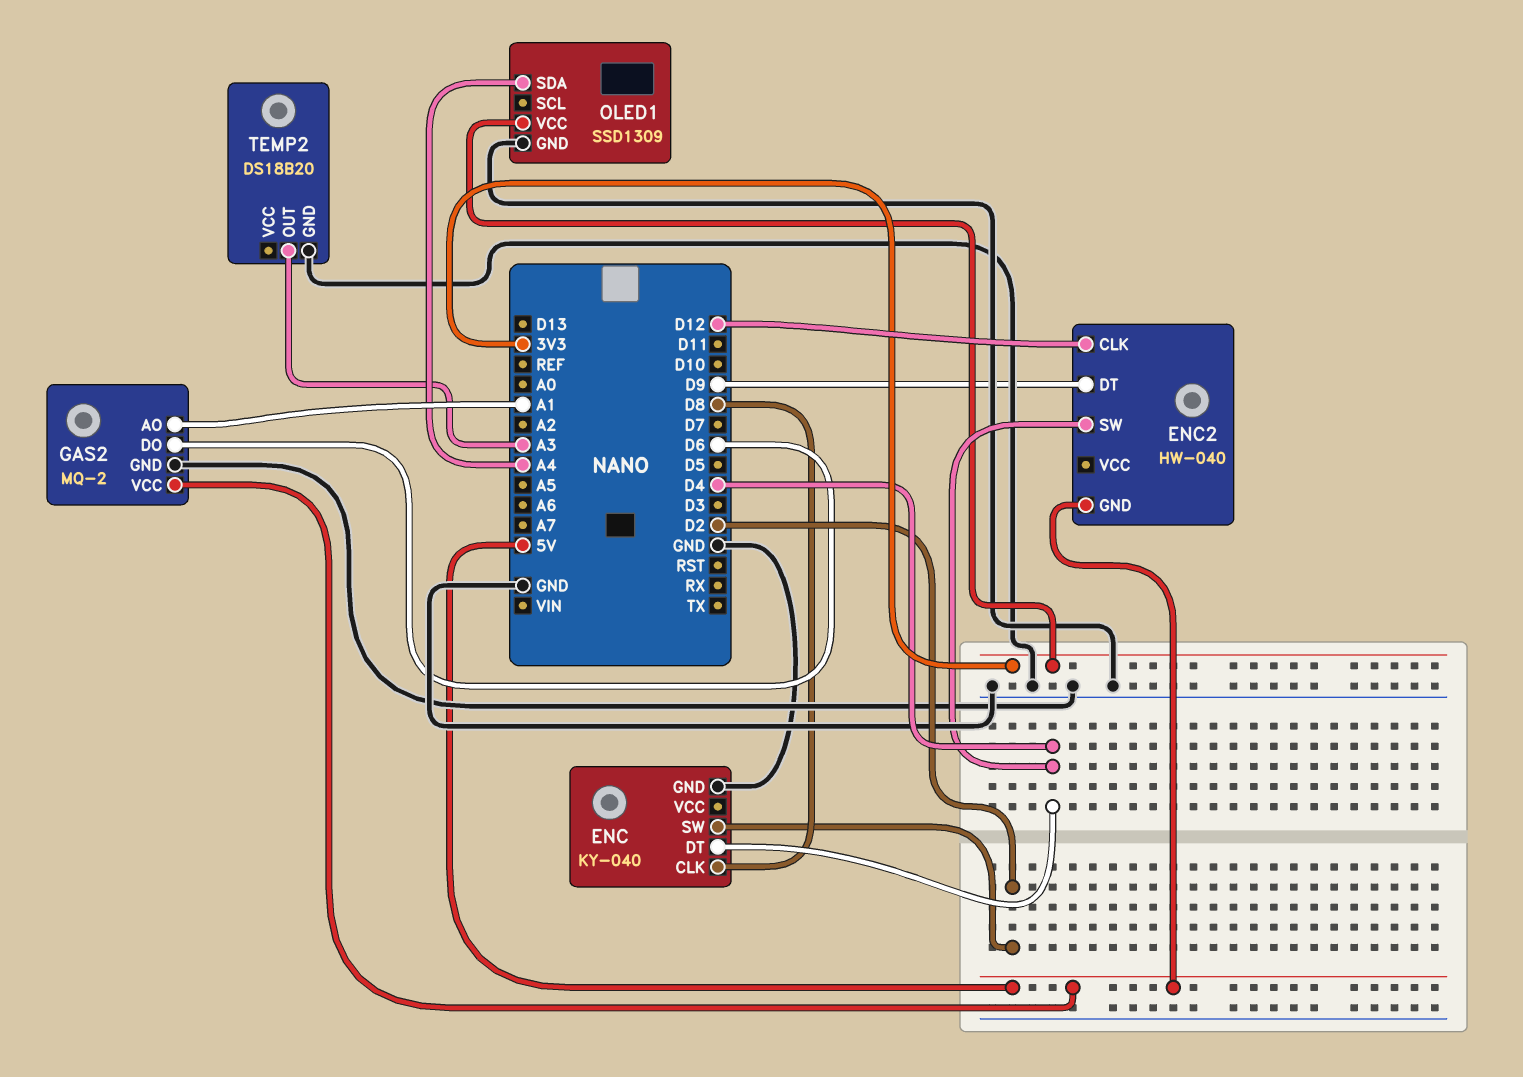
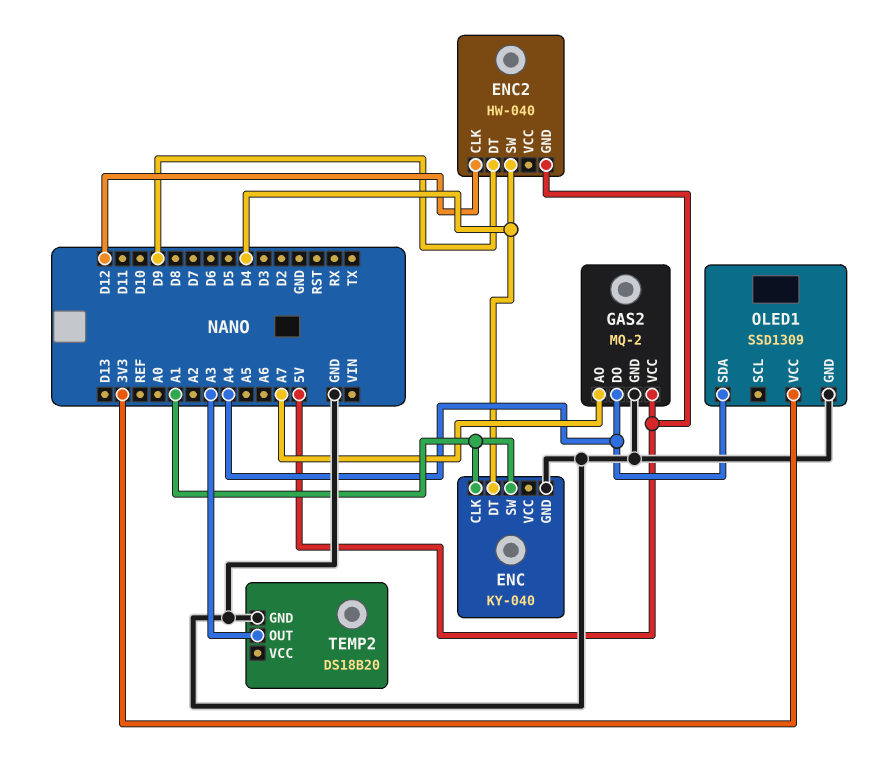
ENC pin CLK: D8 -> A1
ENC pin SW: D2 -> A1
GAS2 pin AO: A1 -> A7
GAS2 pin DO: D6 -> A4

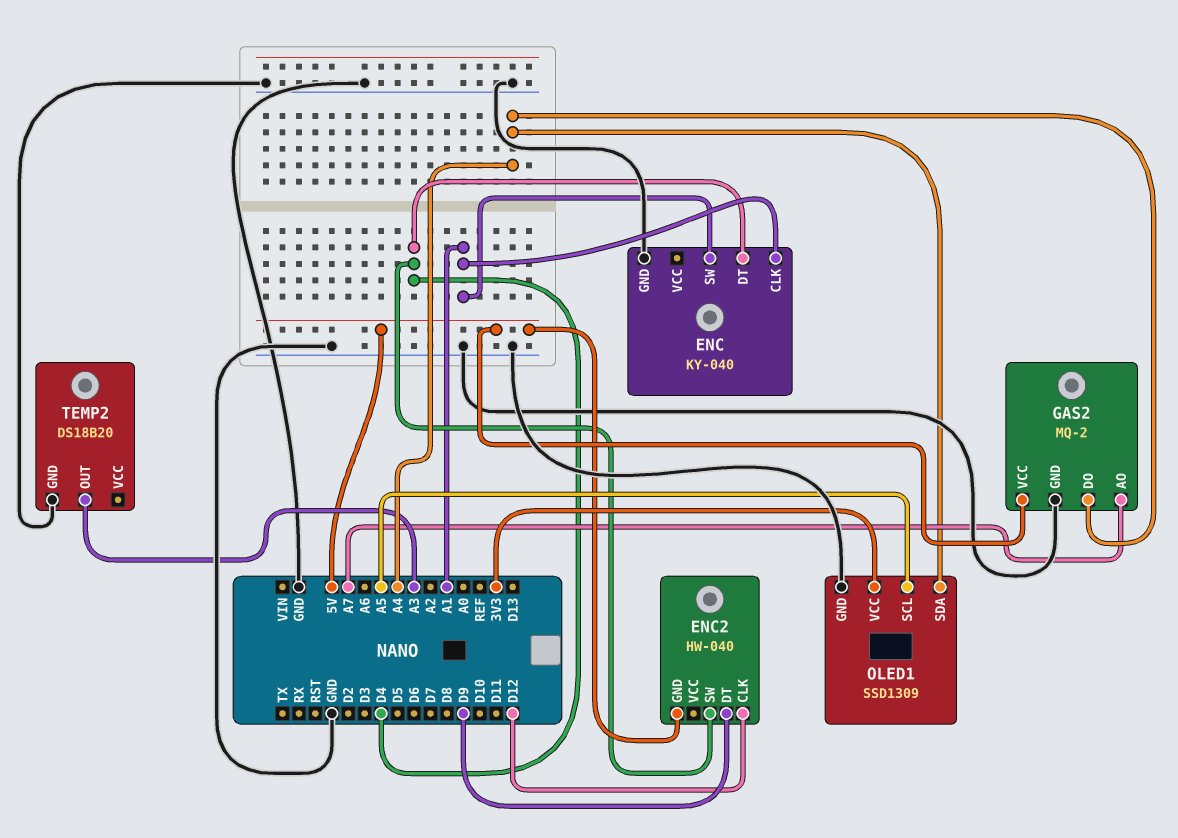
OLED1 pin SCL: none -> A5

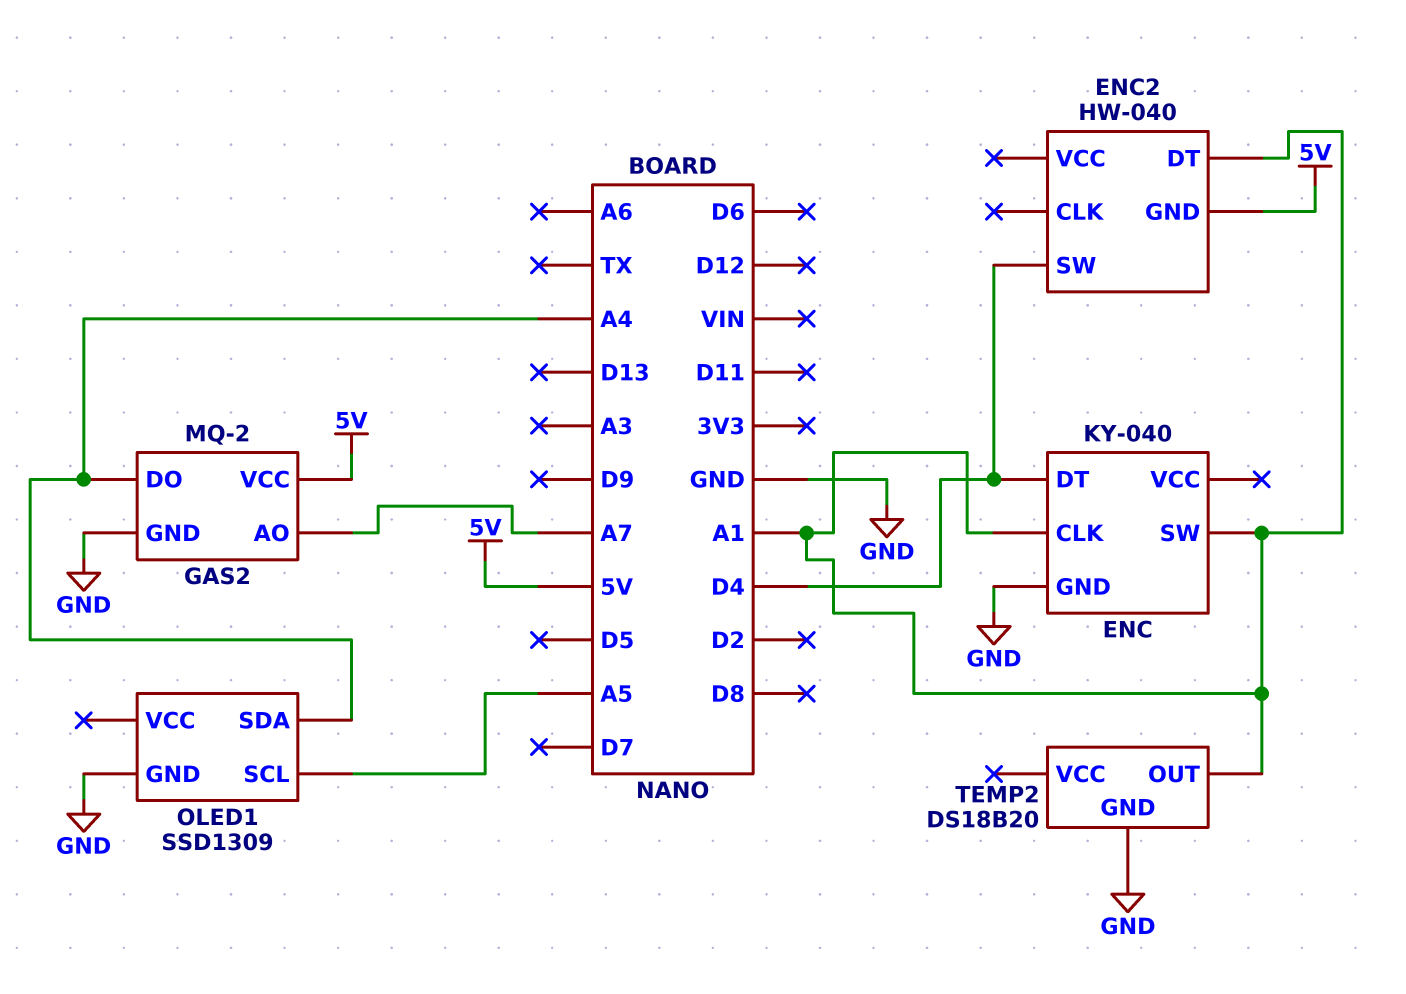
ENC2 pin CLK: D12 -> none
ENC2 pin DT: D9 -> A1
OLED1 pin VCC: 3V3 -> none
TEMP2 pin OUT: A3 -> A1

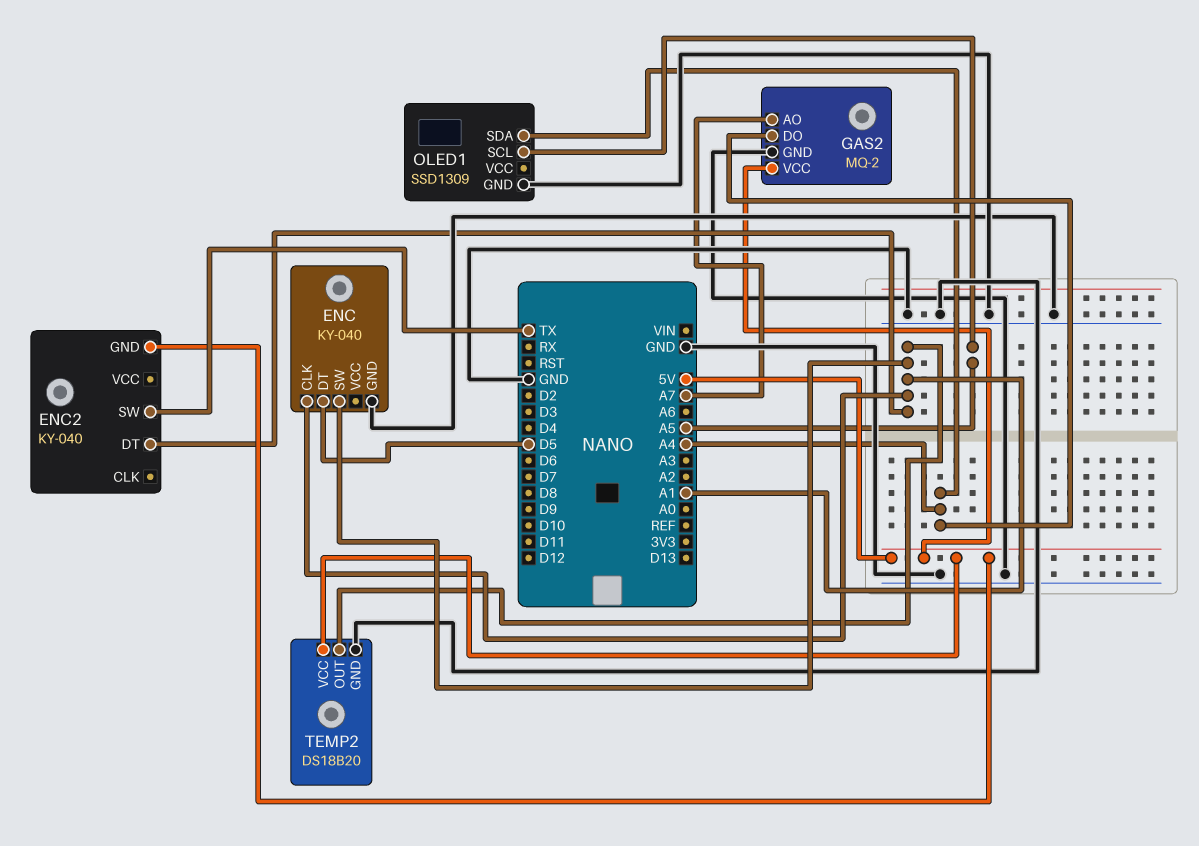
ENC pin DT: D4 -> D5
ENC2: HW-040 -> KY-040
ENC2 pin SW: D4 -> TX
TEMP2 pin VCC: none -> 5V

